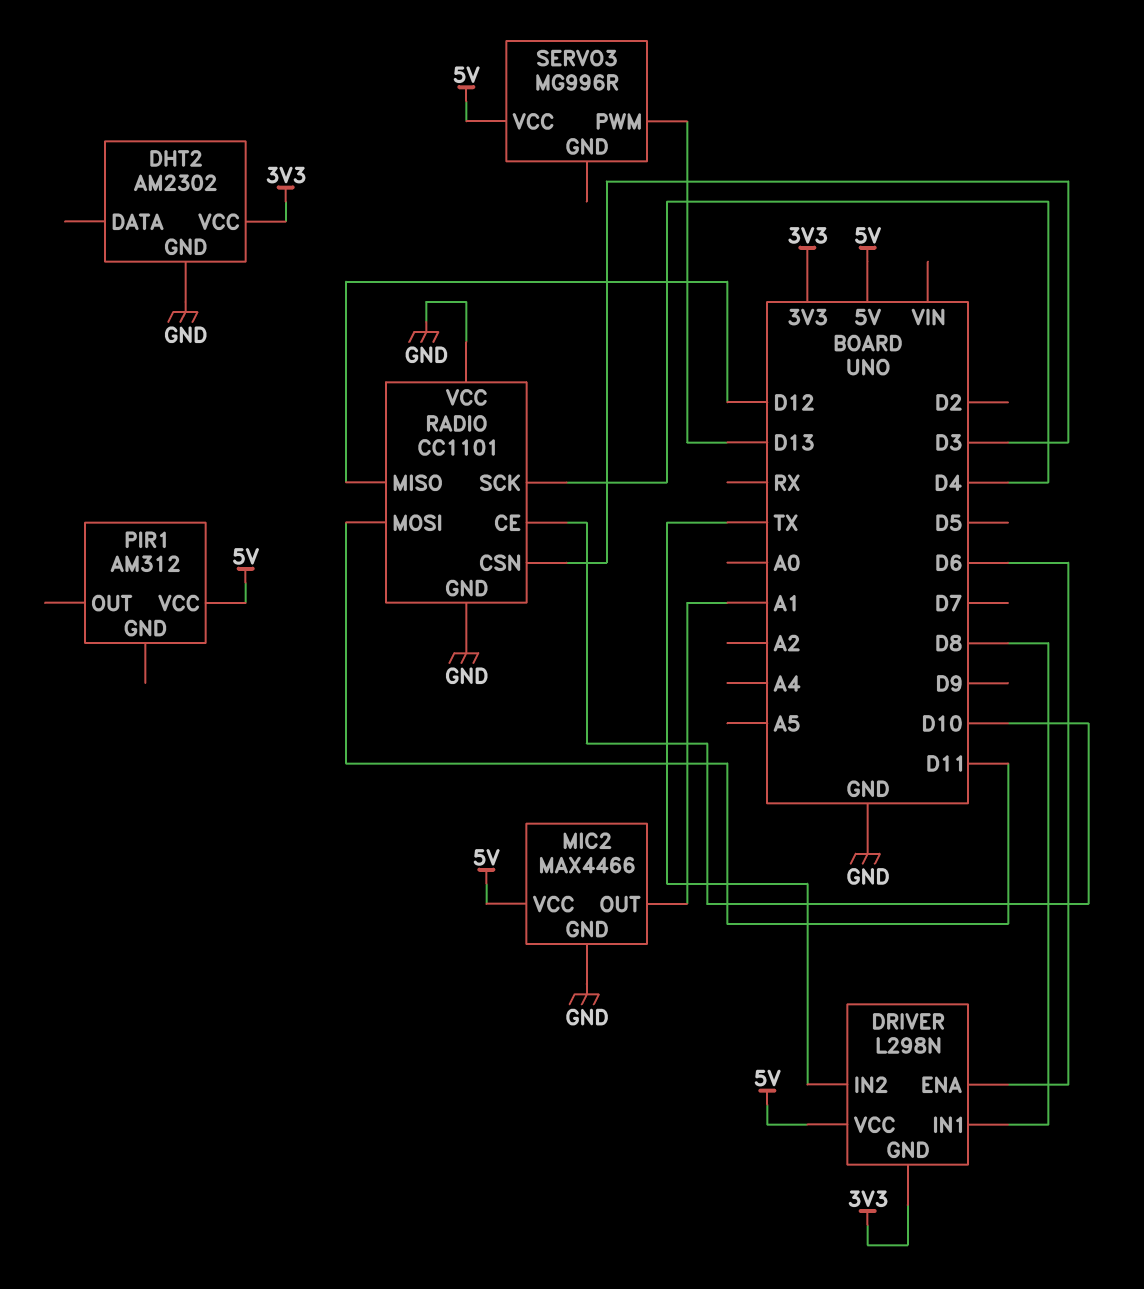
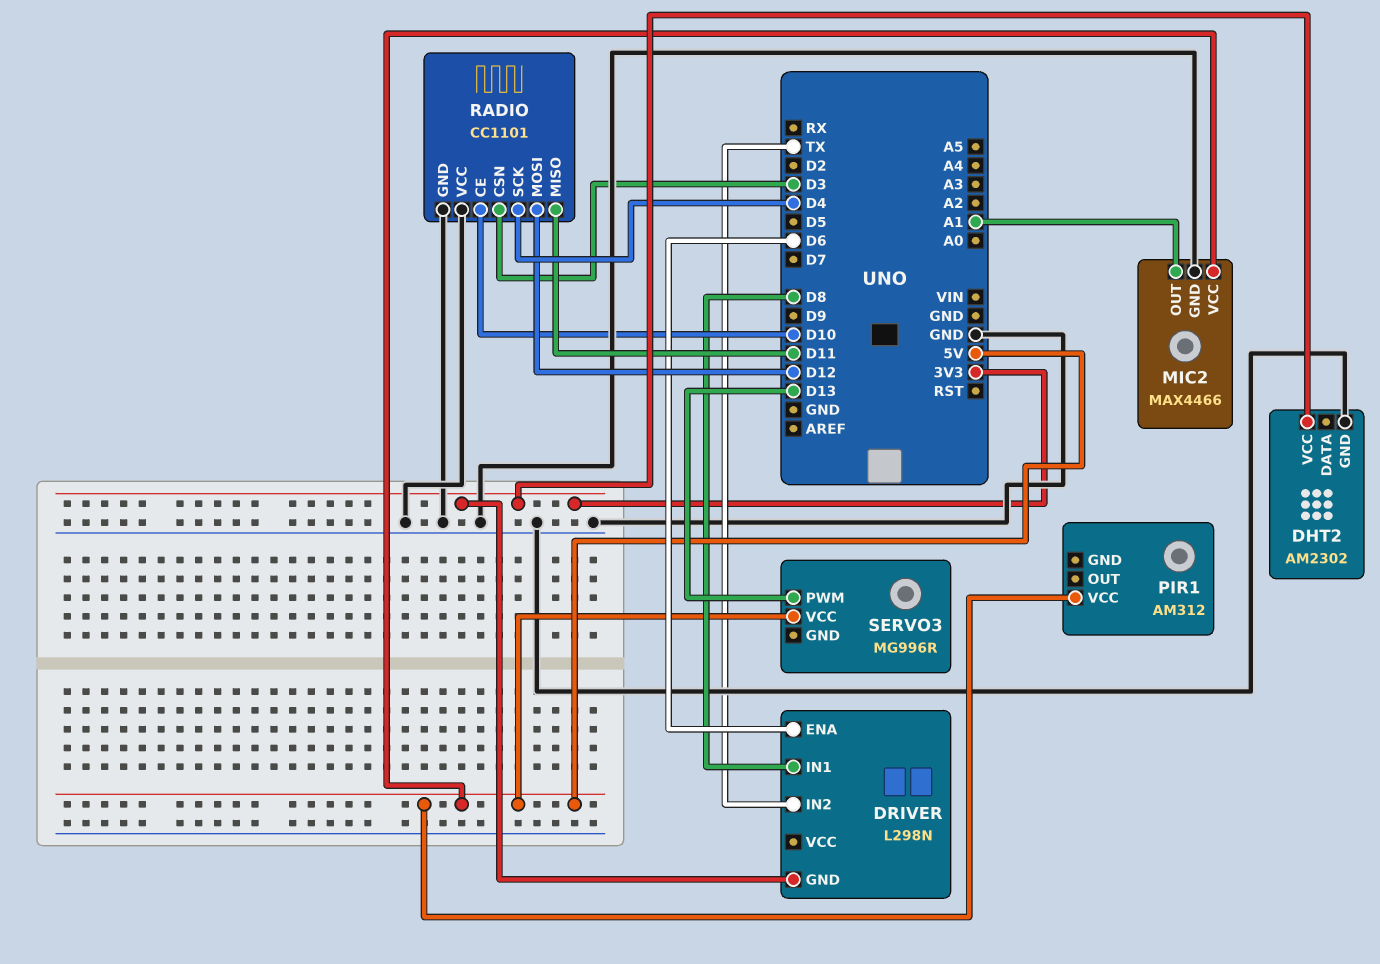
DRIVER pin VCC: 5V -> none
RADIO pin MISO: D12 -> D11
RADIO pin MOSI: D11 -> D12

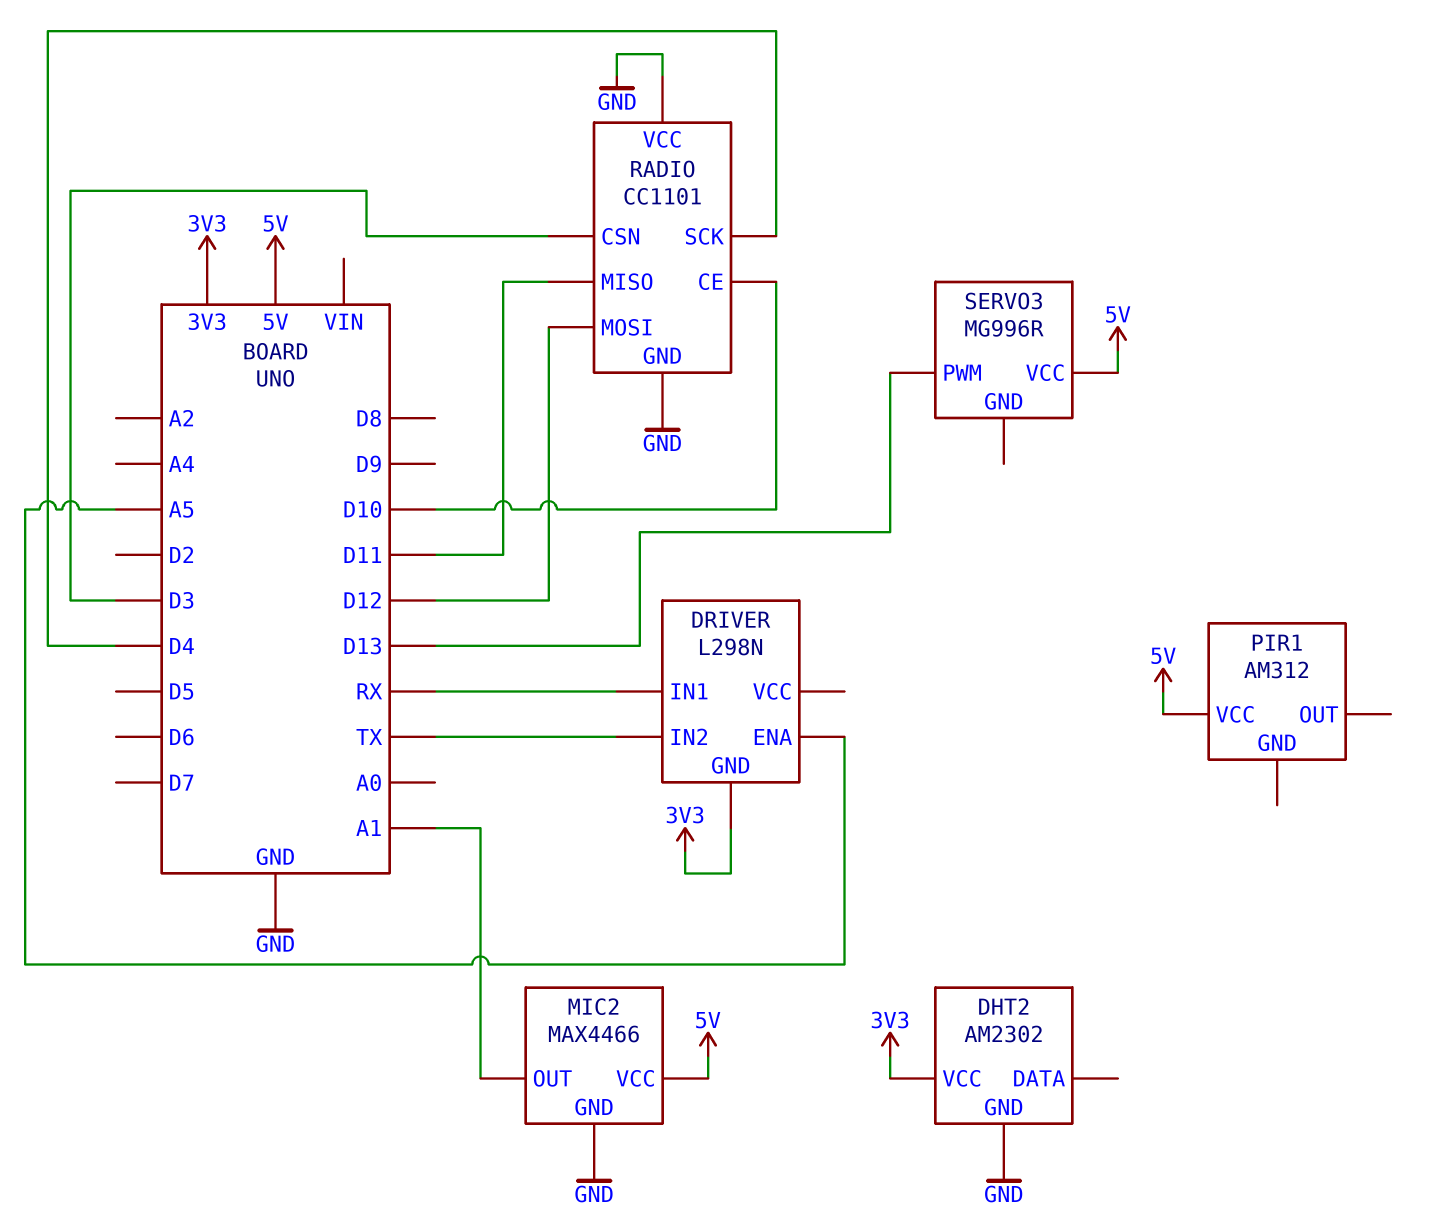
DRIVER pin ENA: D6 -> A5
DRIVER pin IN1: D8 -> RX

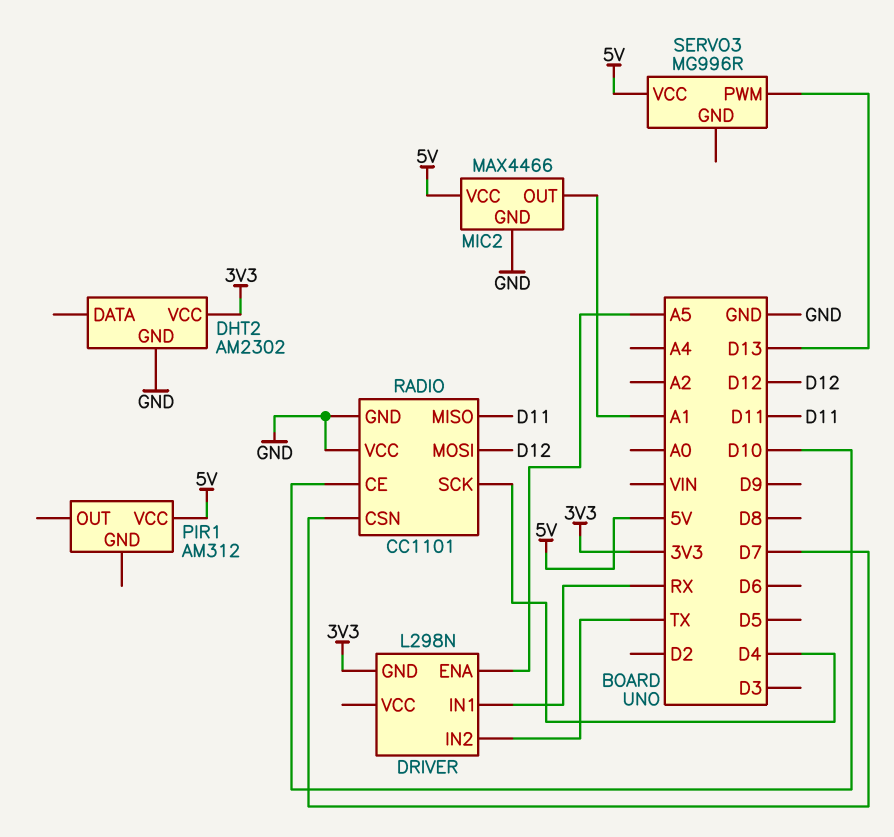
RADIO pin CSN: D3 -> D7

